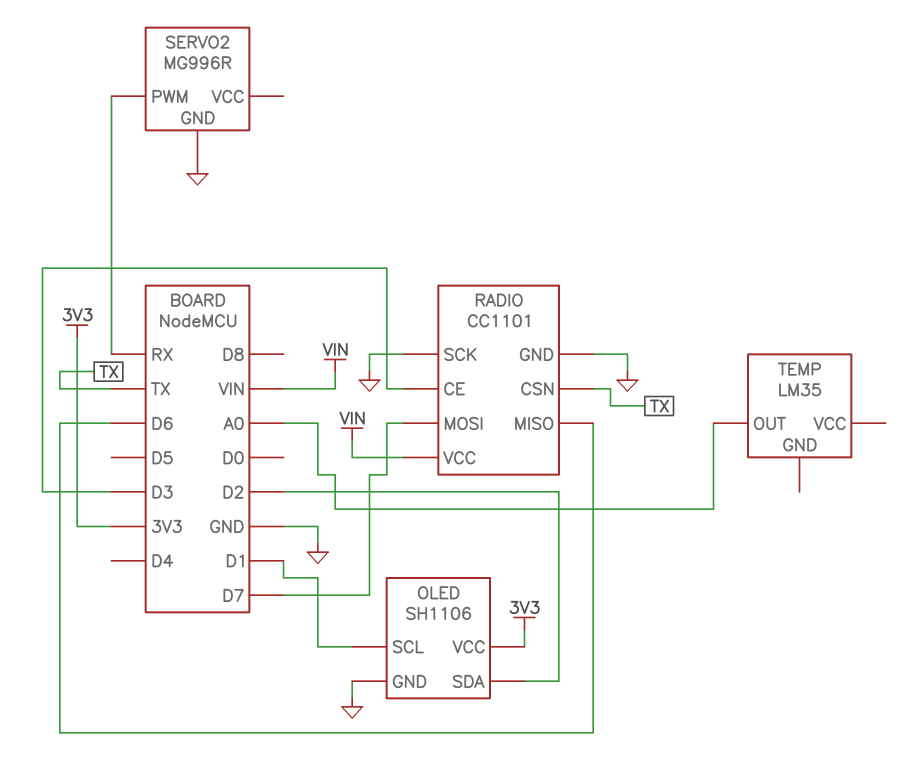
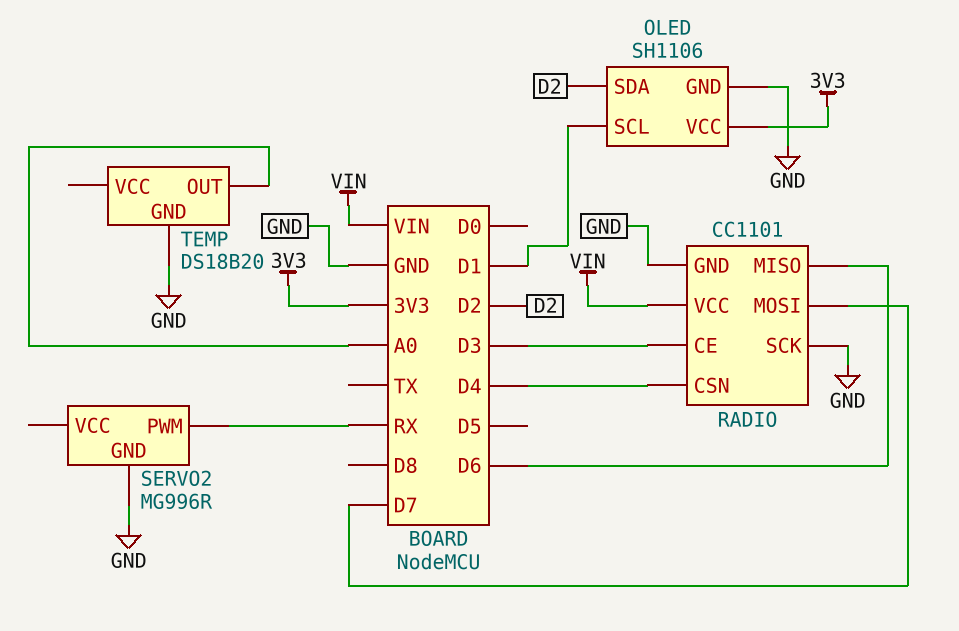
RADIO pin CSN: TX -> D4
TEMP: LM35 -> DS18B20
TEMP pin GND: none -> GND

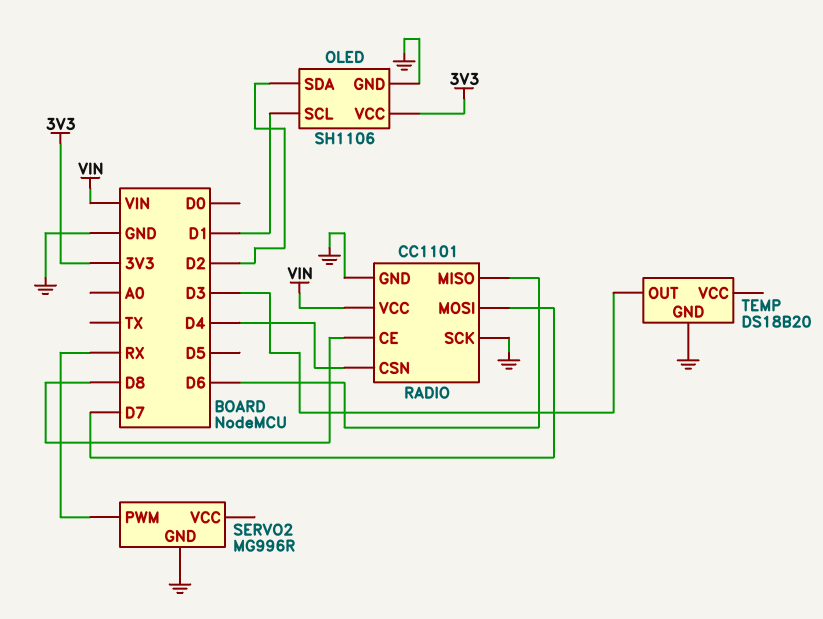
RADIO pin CE: D3 -> D8
TEMP pin OUT: A0 -> D3

